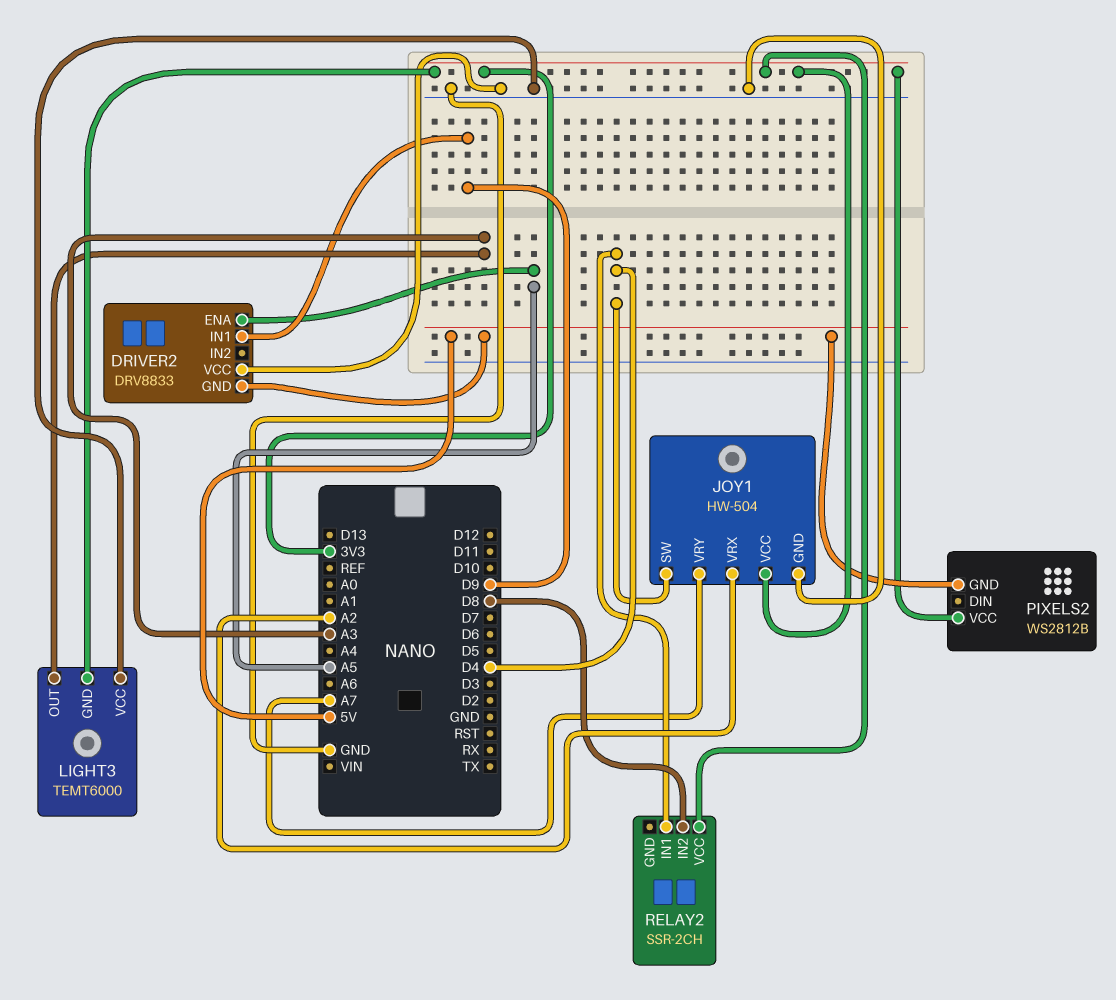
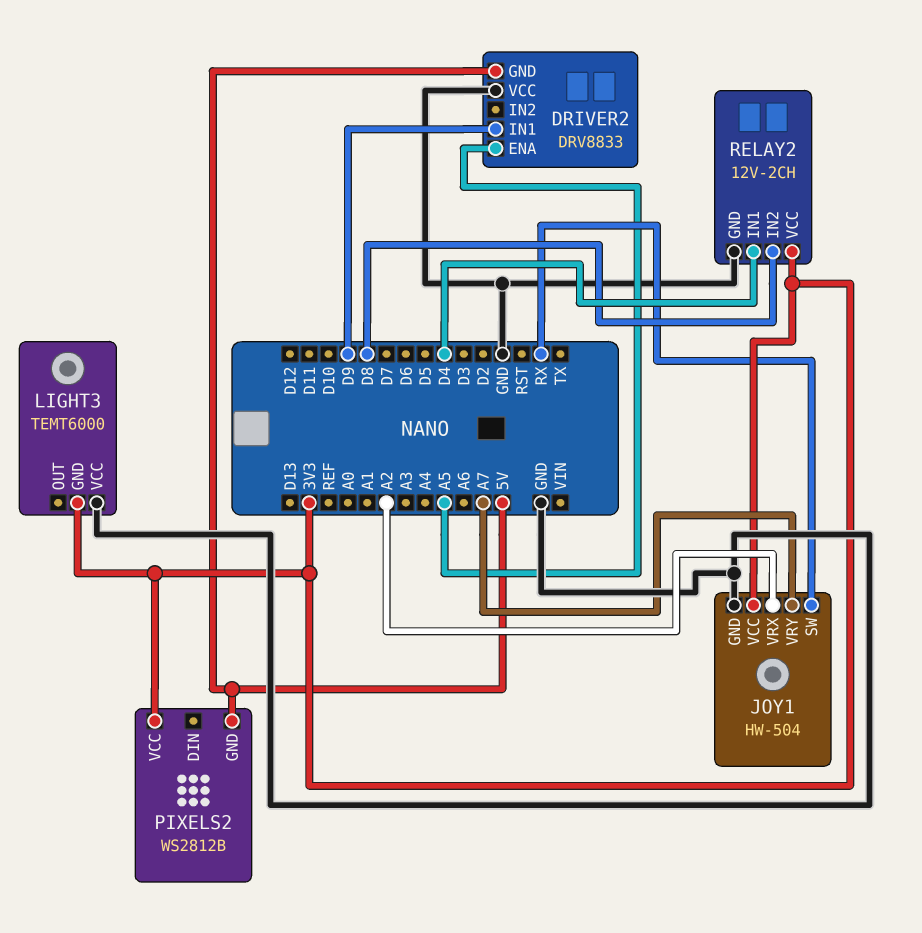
JOY1 pin SW: D4 -> RX
LIGHT3 pin OUT: A3 -> none
RELAY2: SSR-2CH -> 12V-2CH
RELAY2 pin GND: none -> GND

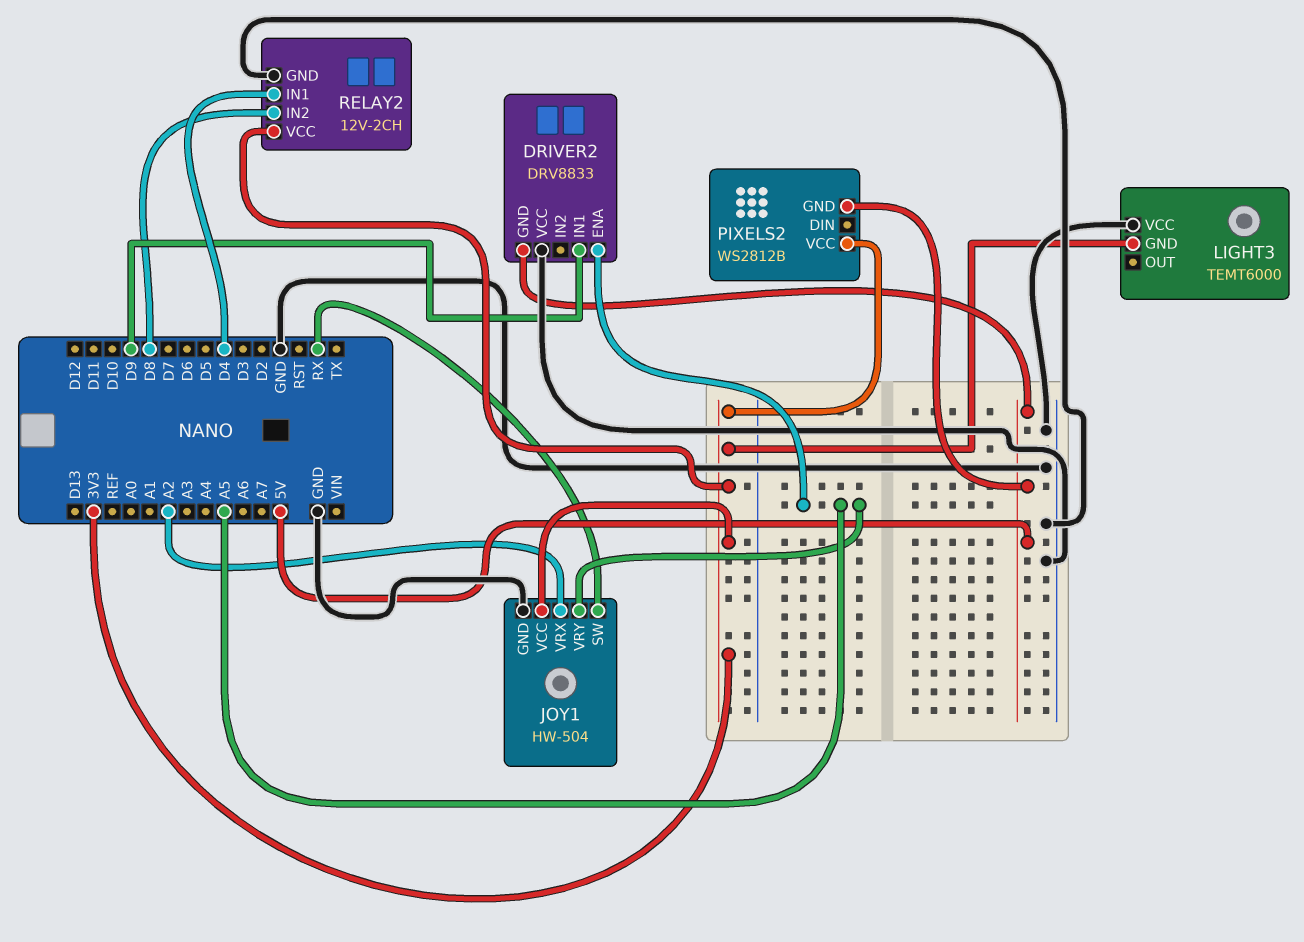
JOY1 pin VRY: A7 -> A5

